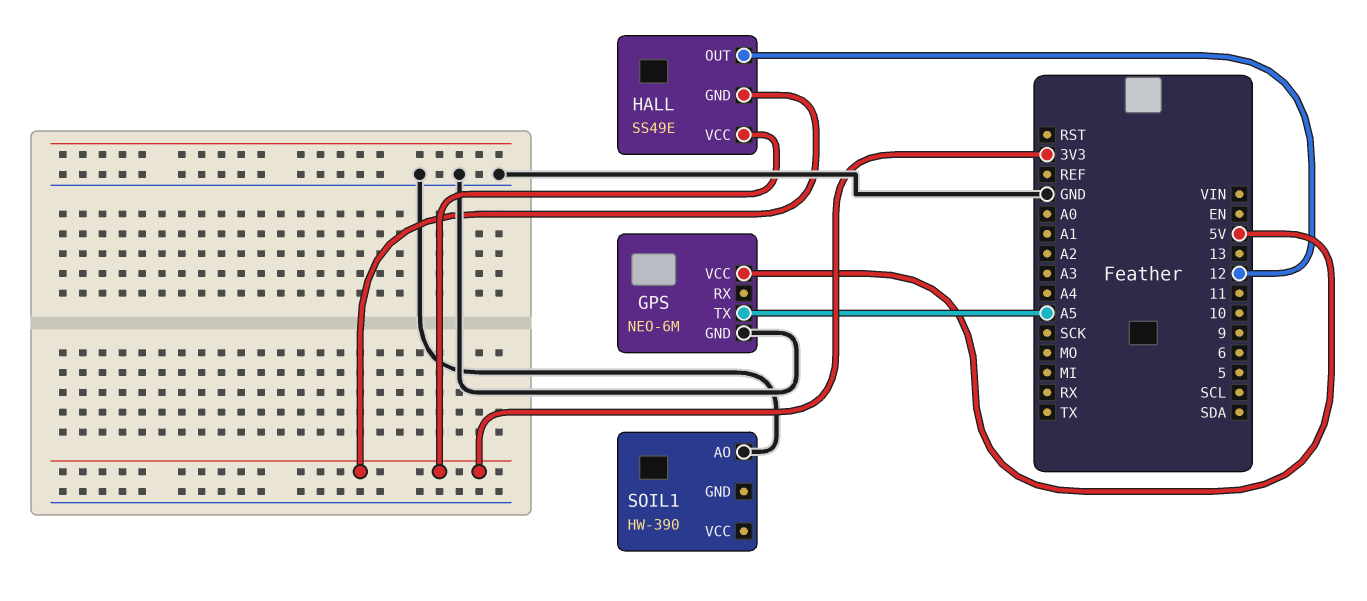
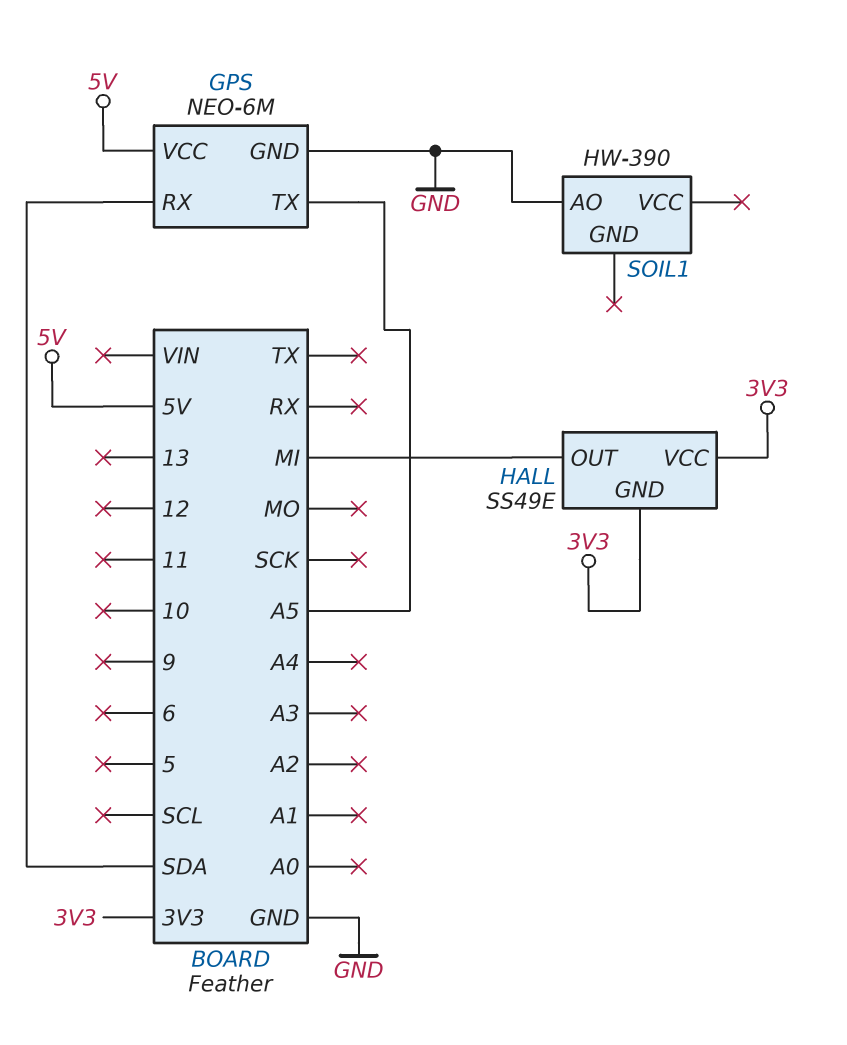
GPS pin RX: none -> SDA
HALL pin OUT: 12 -> MI

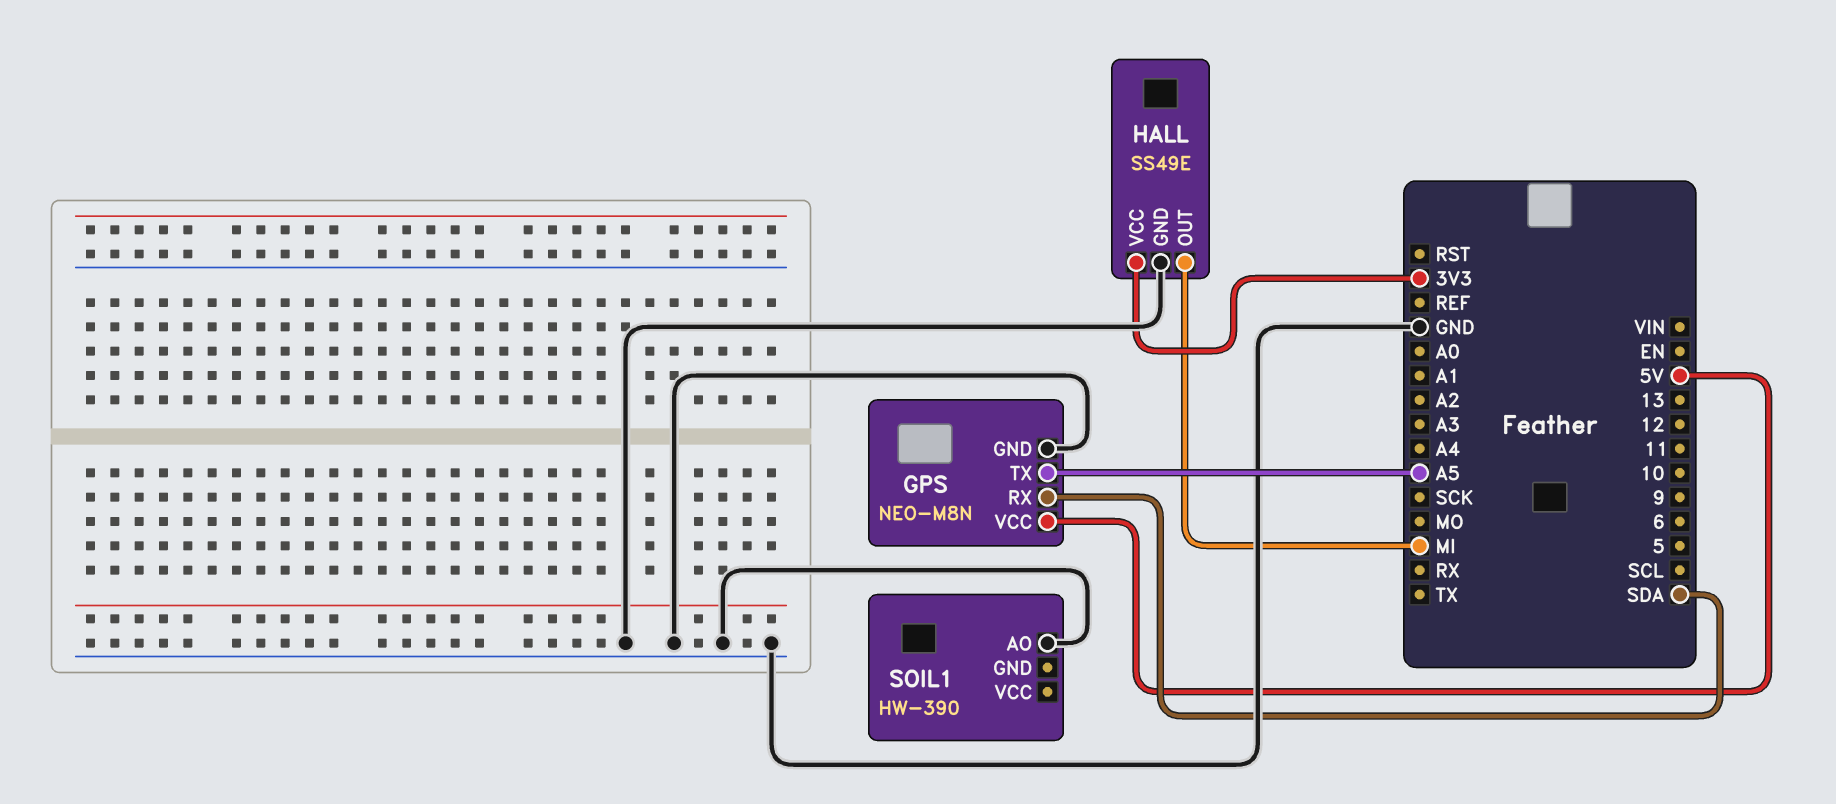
GPS: NEO-6M -> NEO-M8N
HALL pin GND: 3V3 -> GND

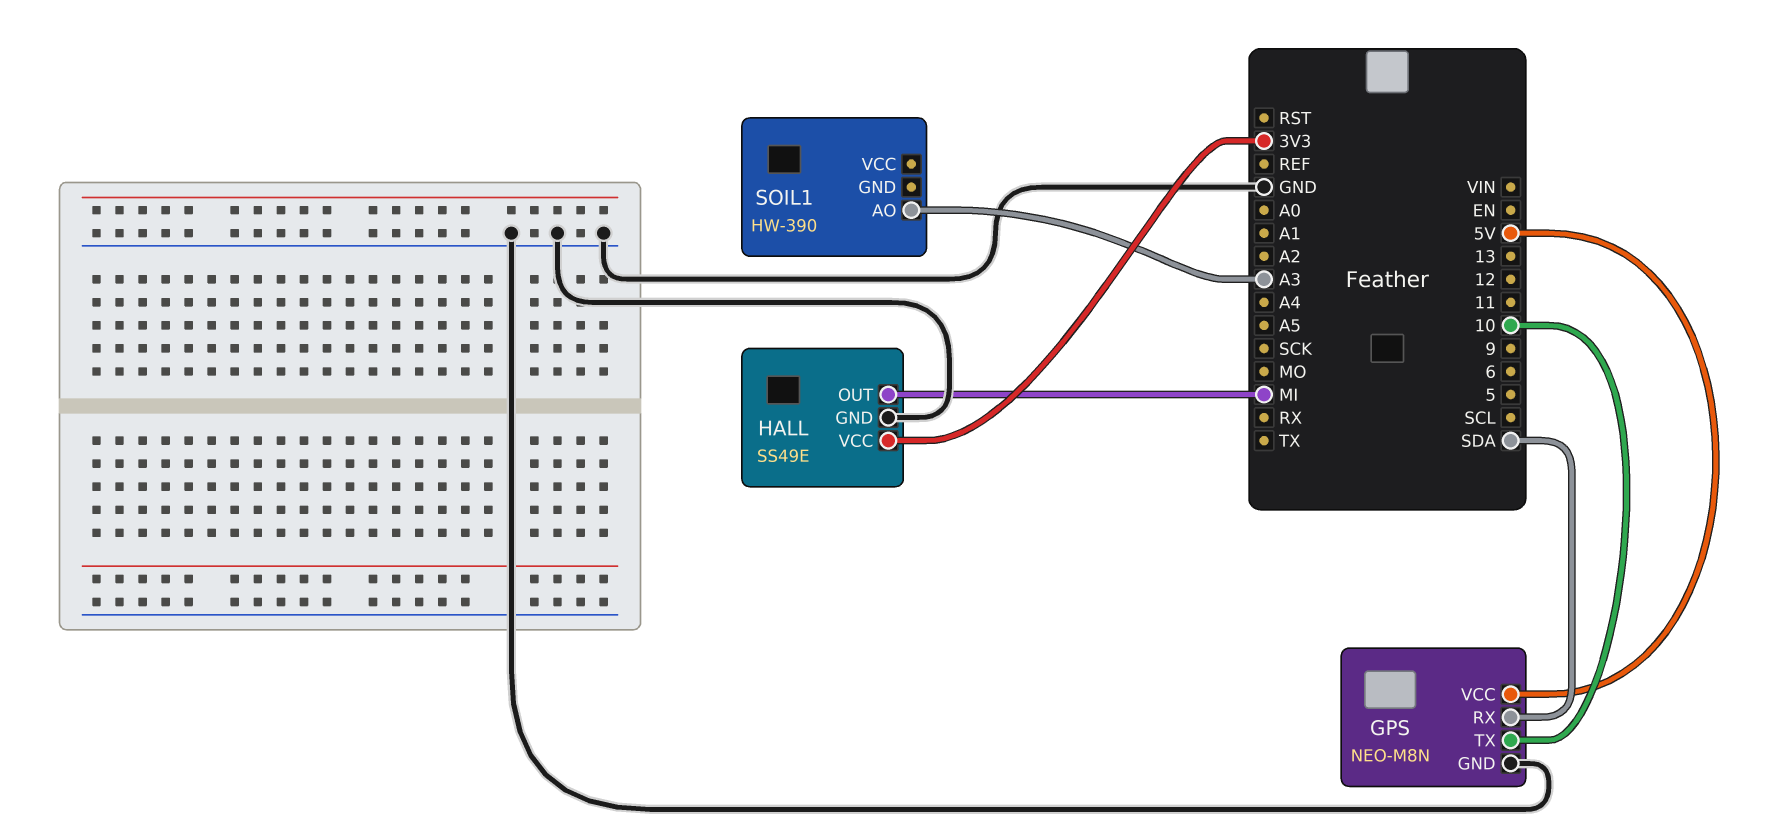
GPS pin TX: A5 -> 10
SOIL1 pin AO: GND -> A3

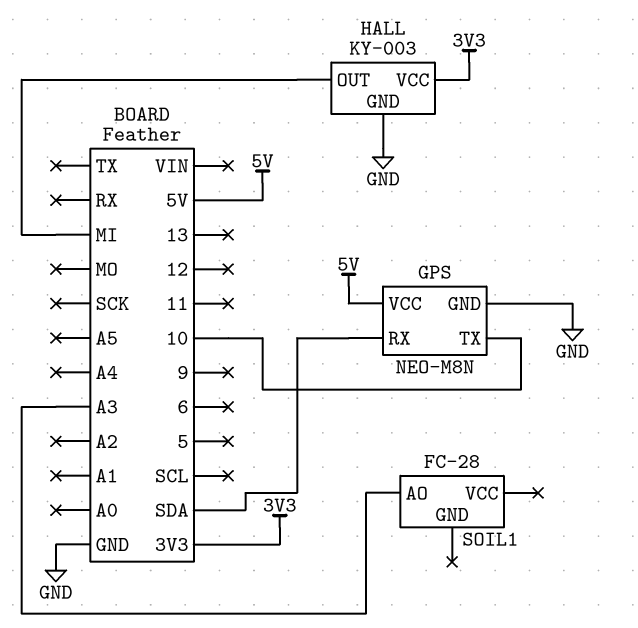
HALL: SS49E -> KY-003
SOIL1: HW-390 -> FC-28

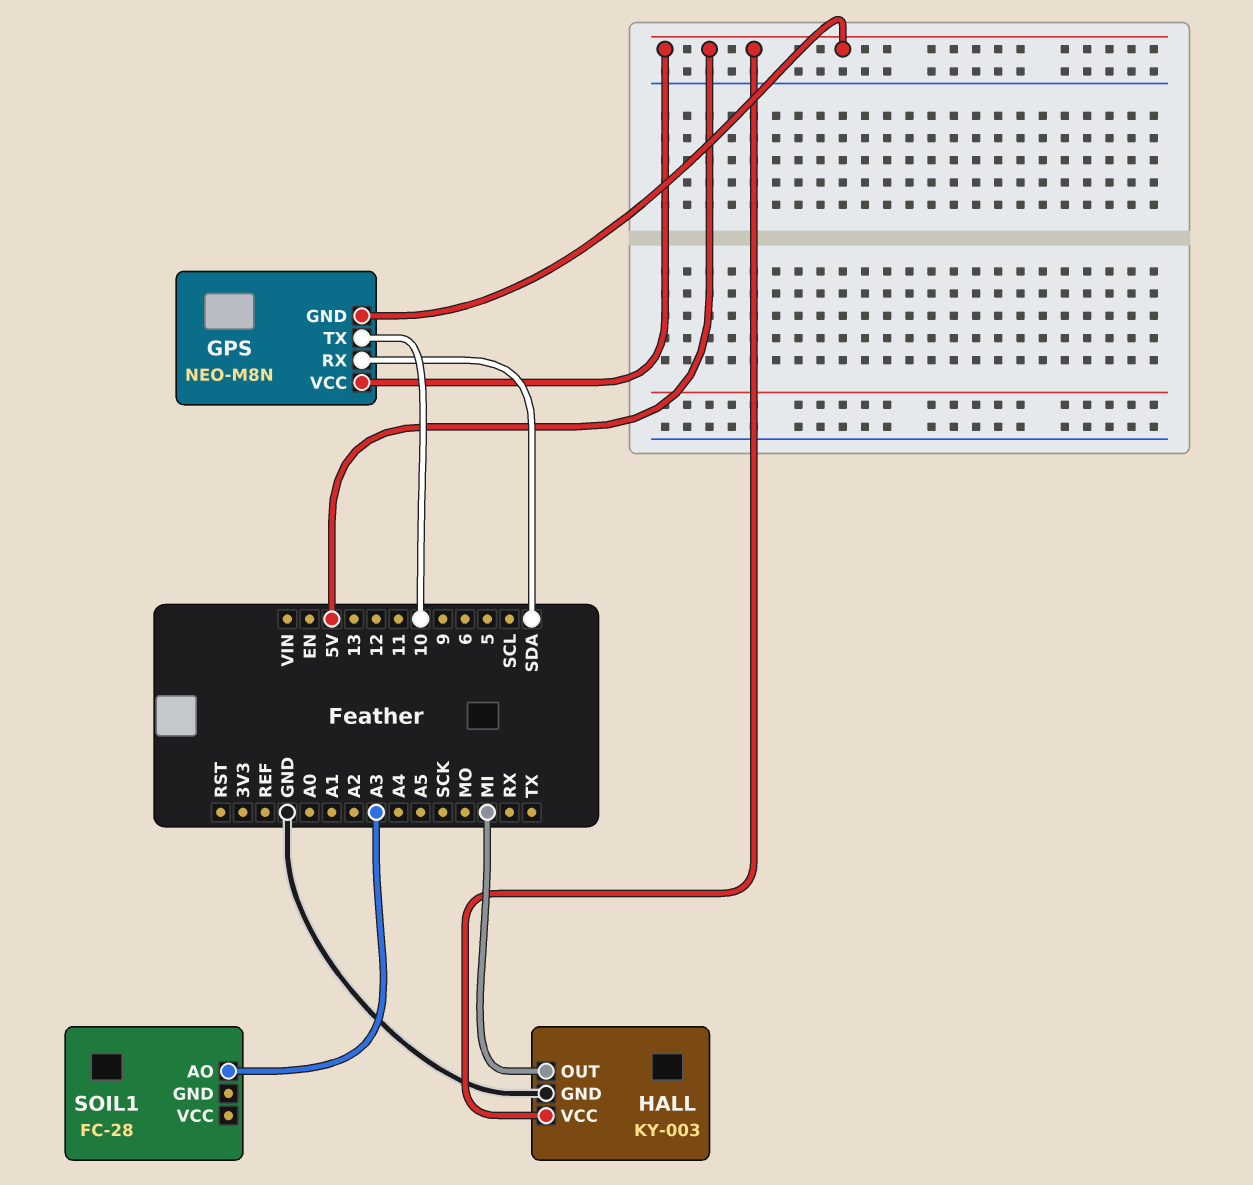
GPS pin GND: GND -> 5V
HALL pin VCC: 3V3 -> 5V

